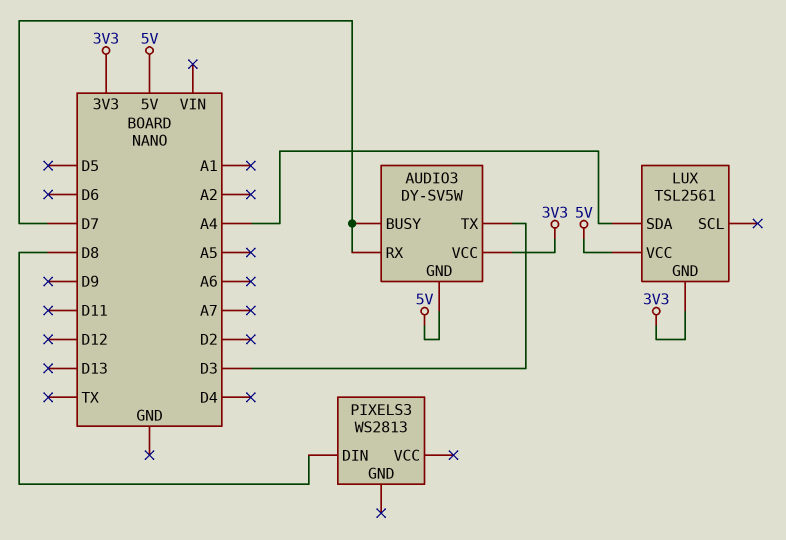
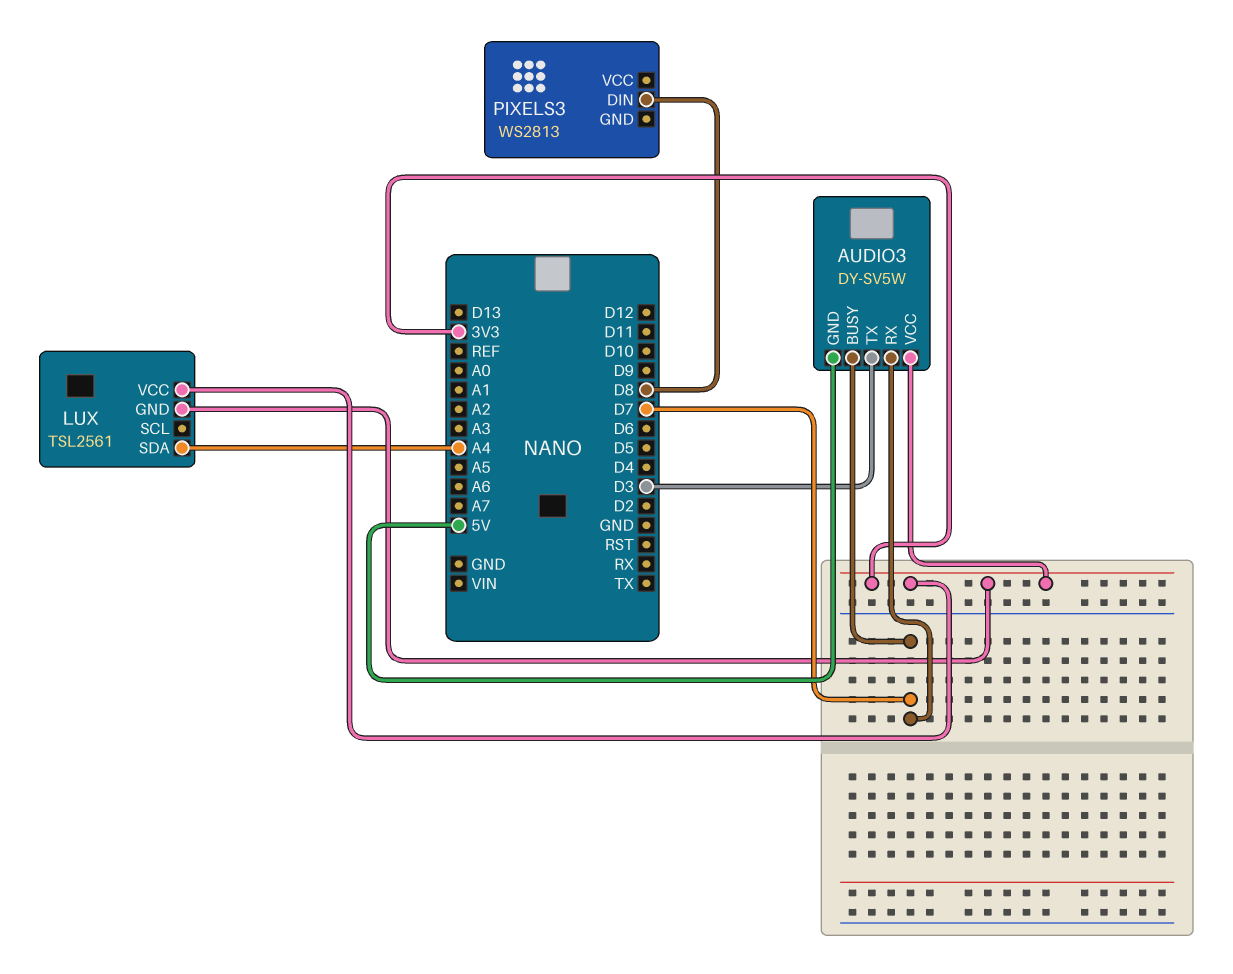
LUX pin VCC: 5V -> 3V3

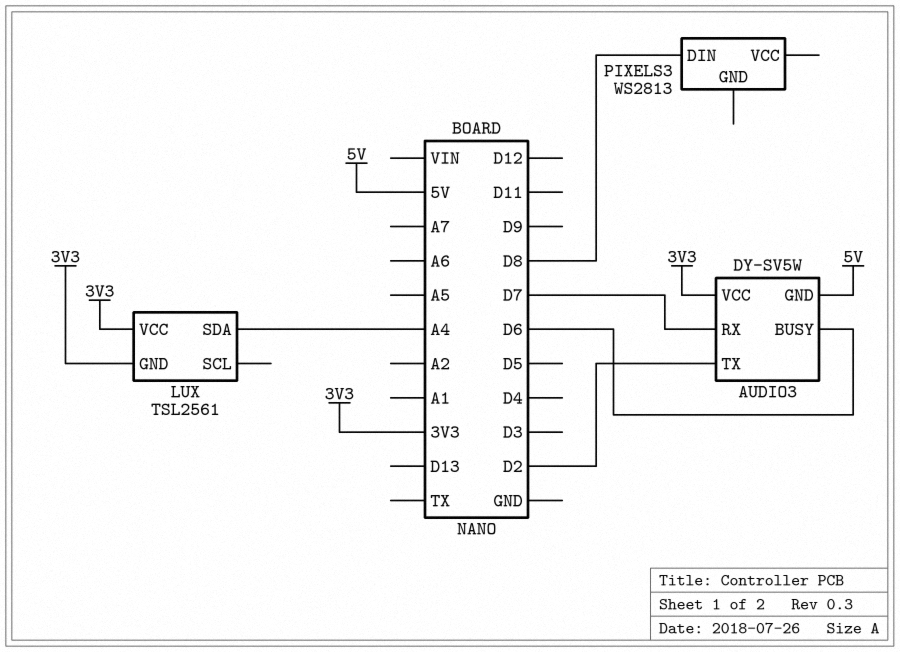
AUDIO3 pin BUSY: D7 -> D6
AUDIO3 pin TX: D3 -> D2

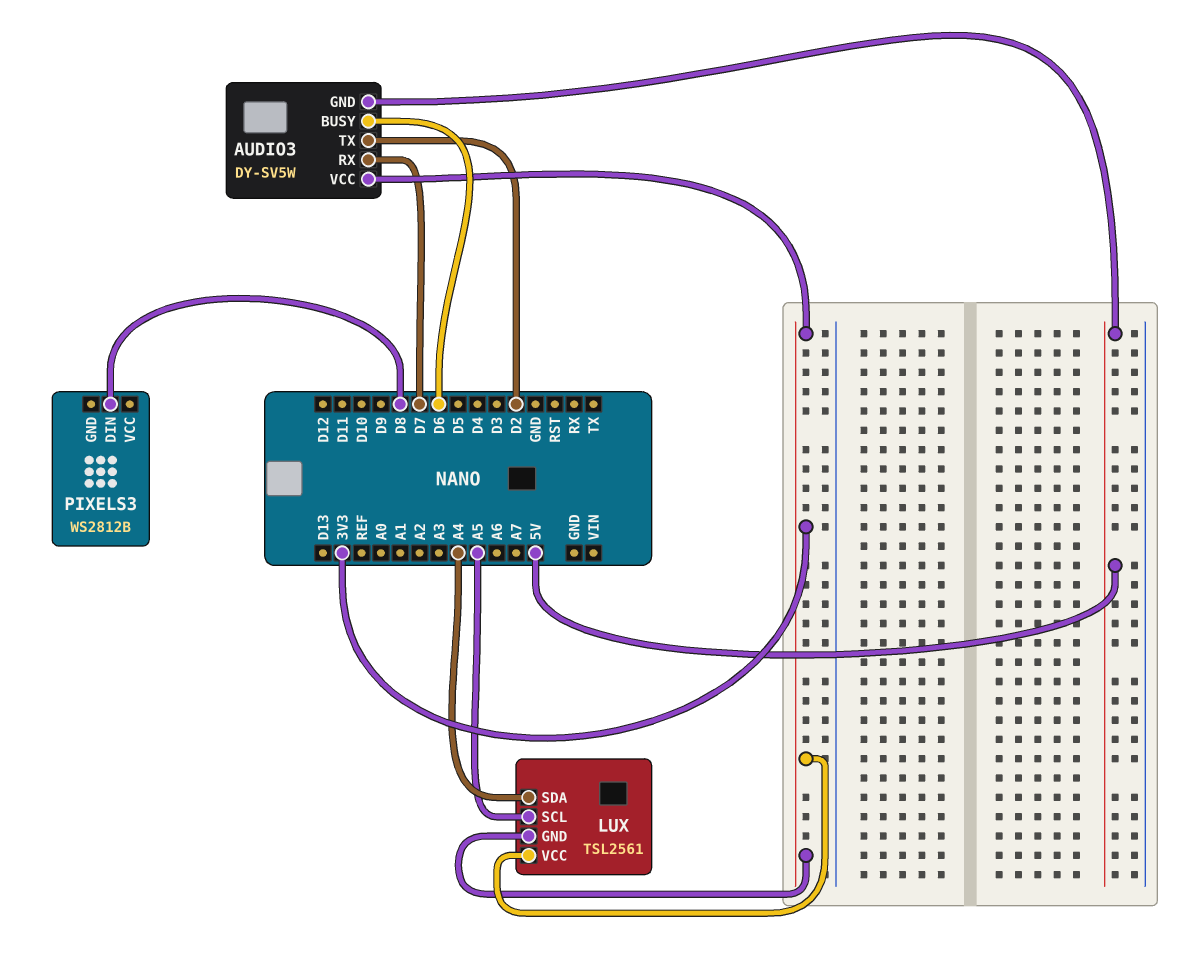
LUX pin SCL: none -> A5
PIXELS3: WS2813 -> WS2812B

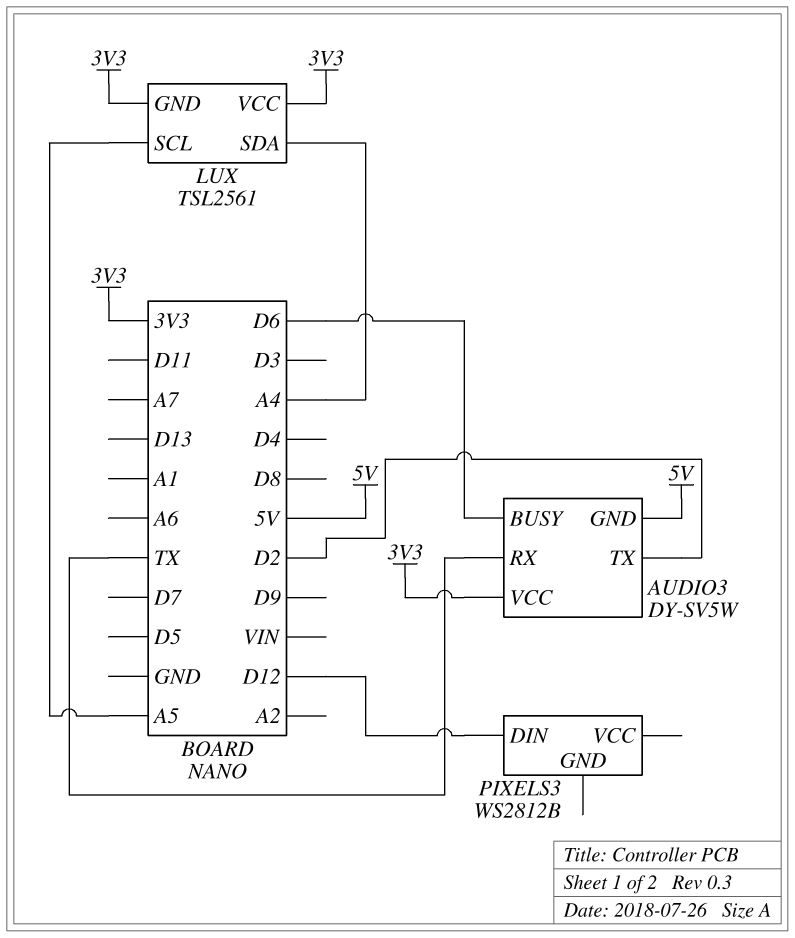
AUDIO3 pin RX: D7 -> TX
PIXELS3 pin DIN: D8 -> D12

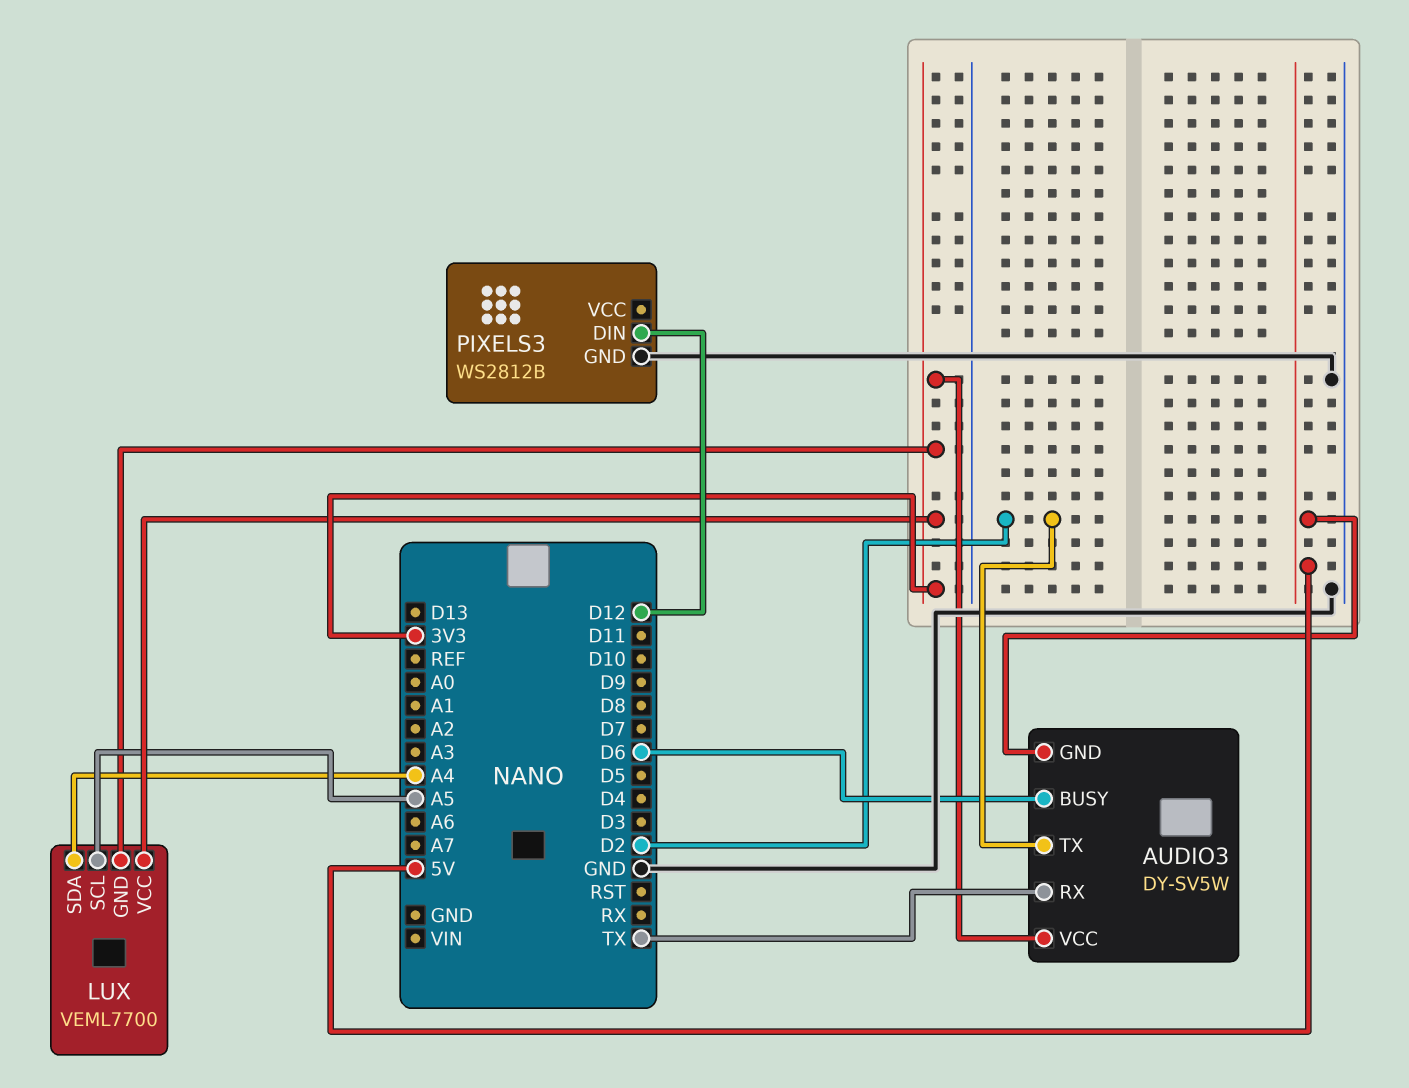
LUX: TSL2561 -> VEML7700
PIXELS3 pin GND: none -> GND

